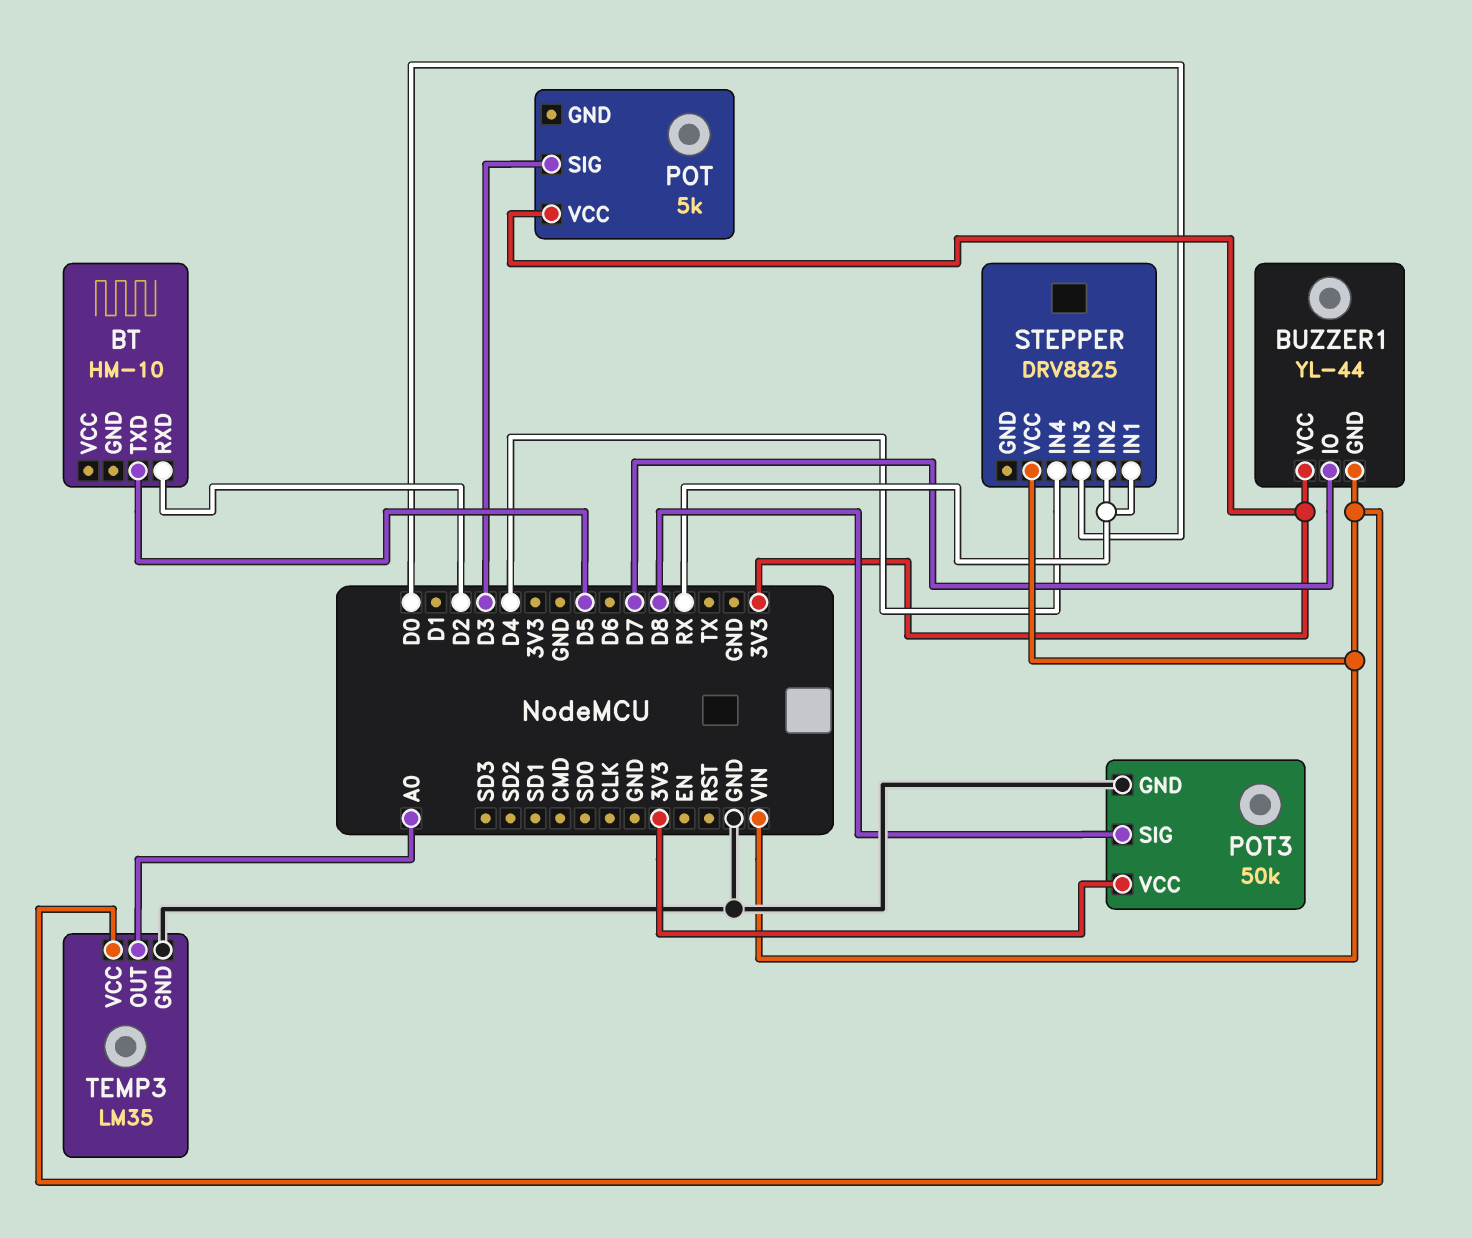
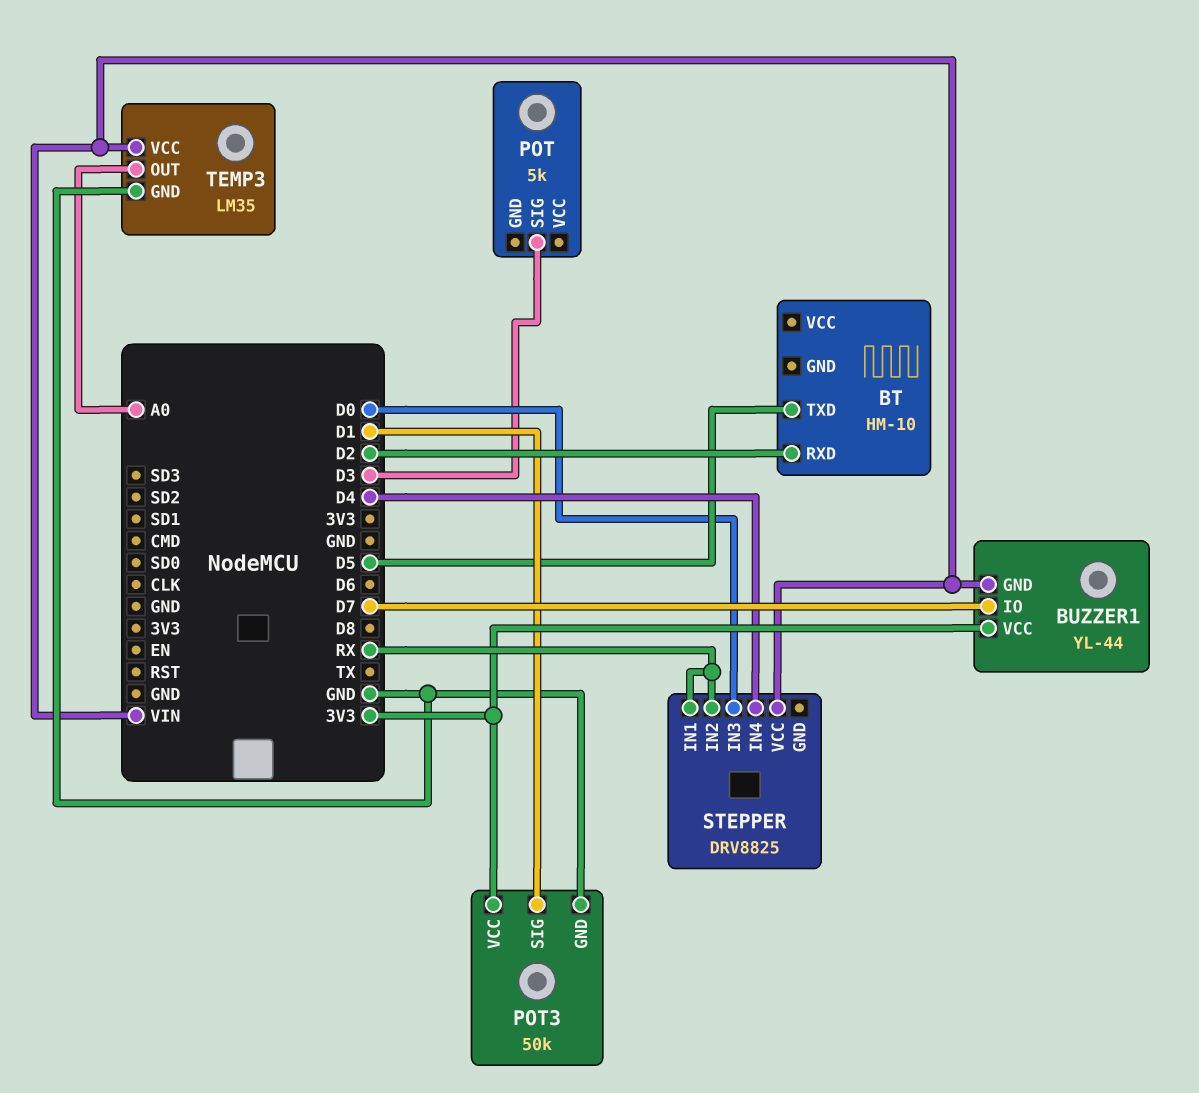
POT pin VCC: 3V3 -> none
POT3 pin SIG: D8 -> D1

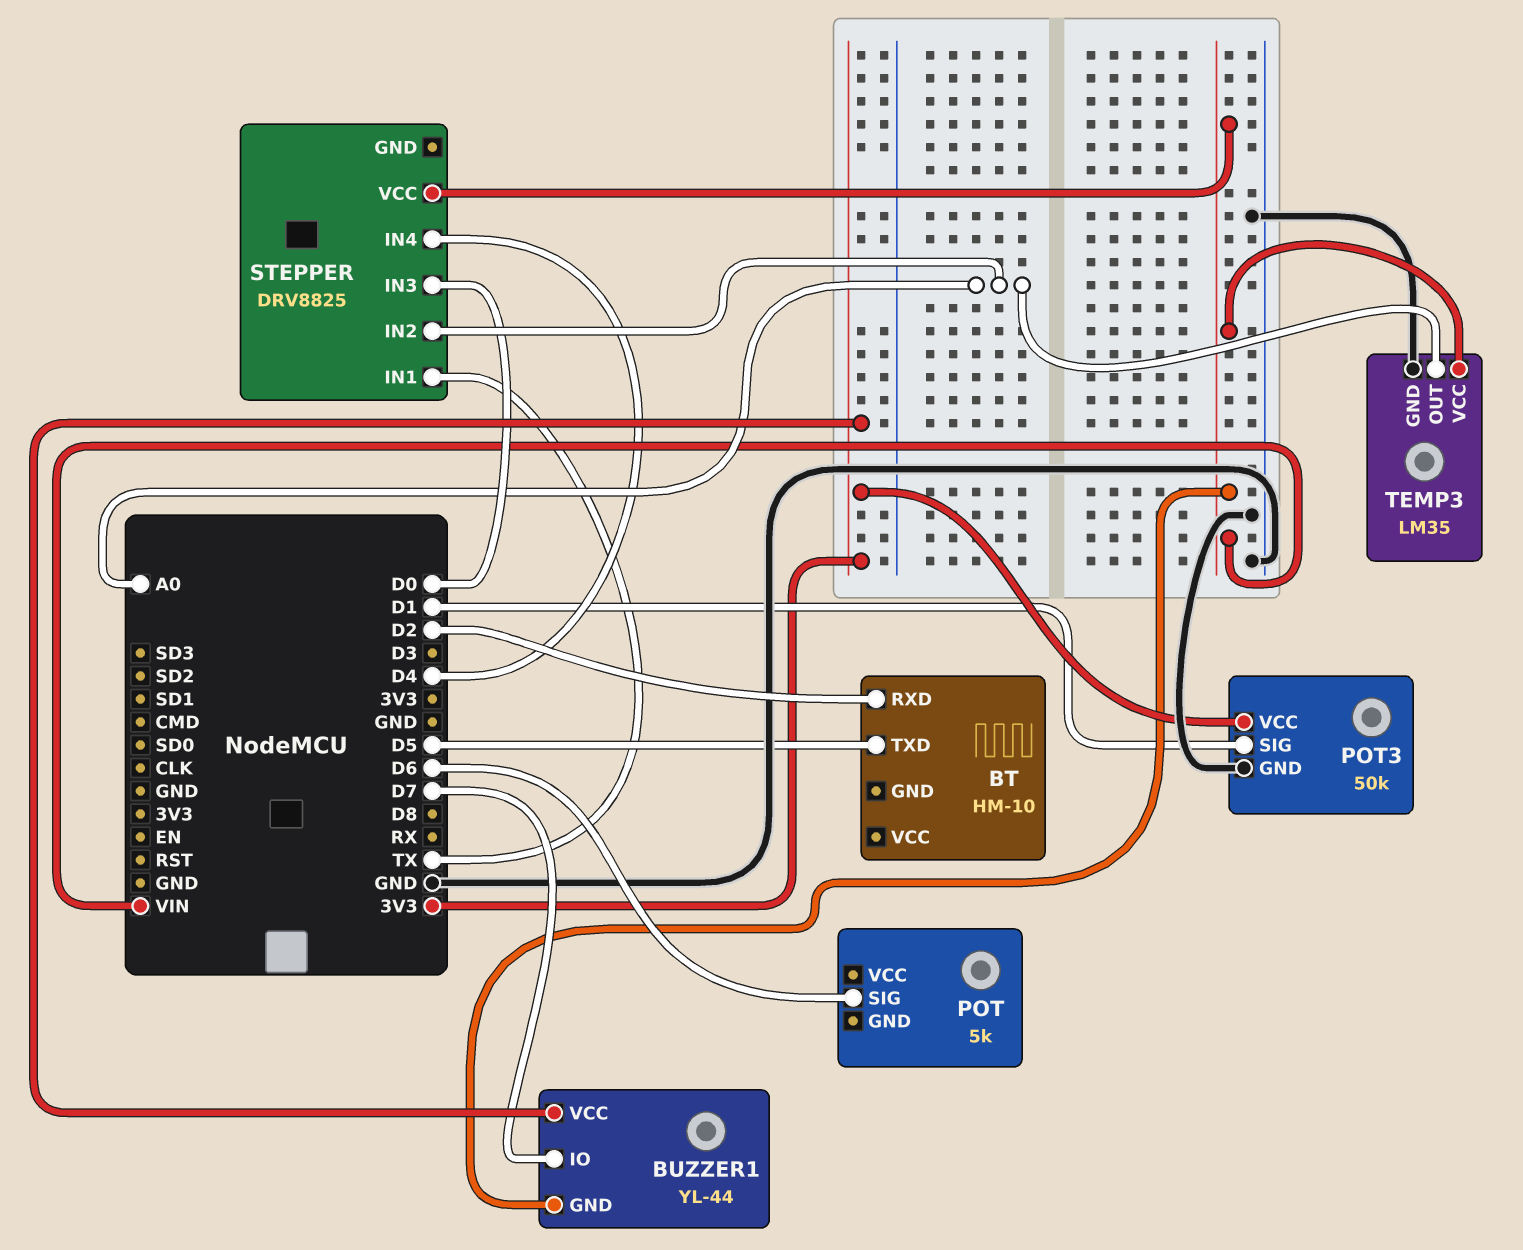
POT pin SIG: D3 -> D6
STEPPER pin IN1: RX -> TX
STEPPER pin IN2: RX -> A0

